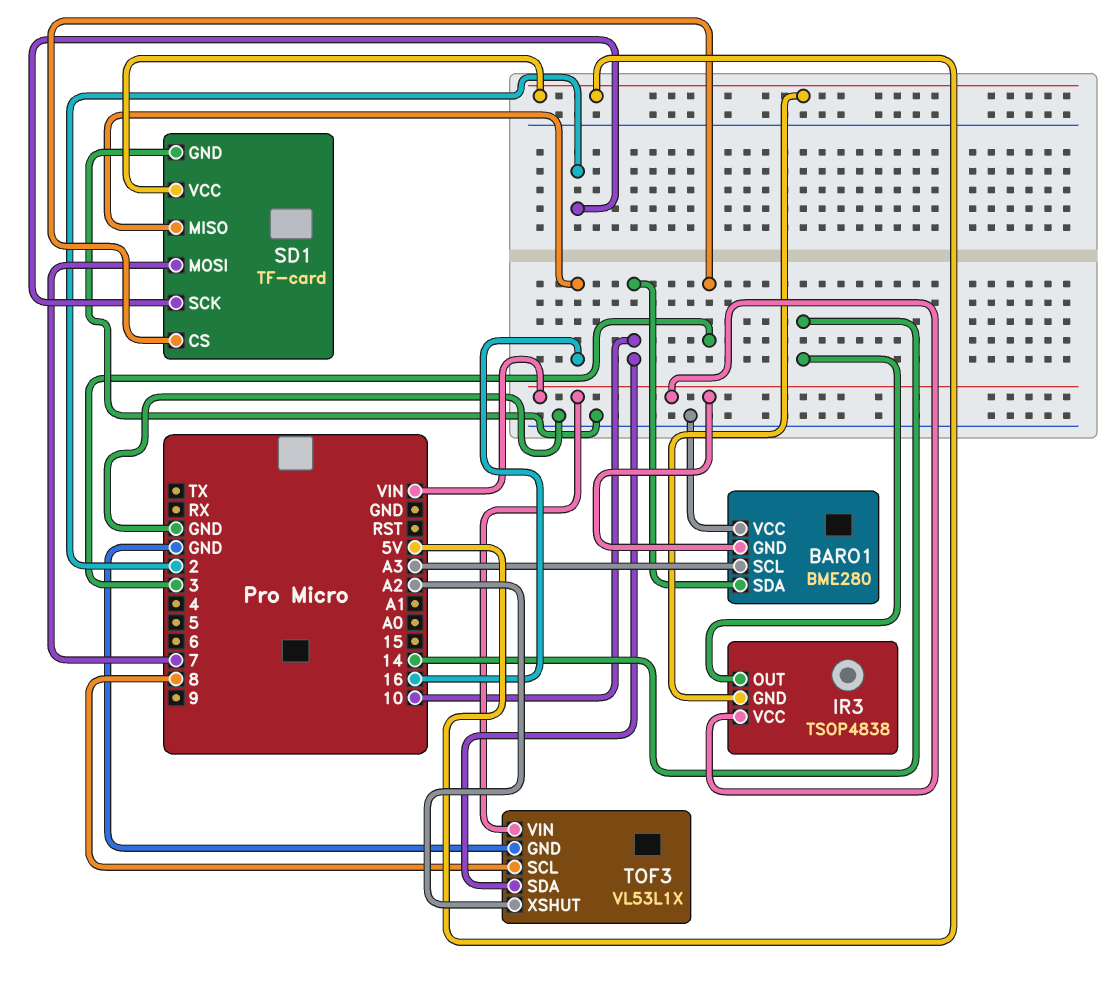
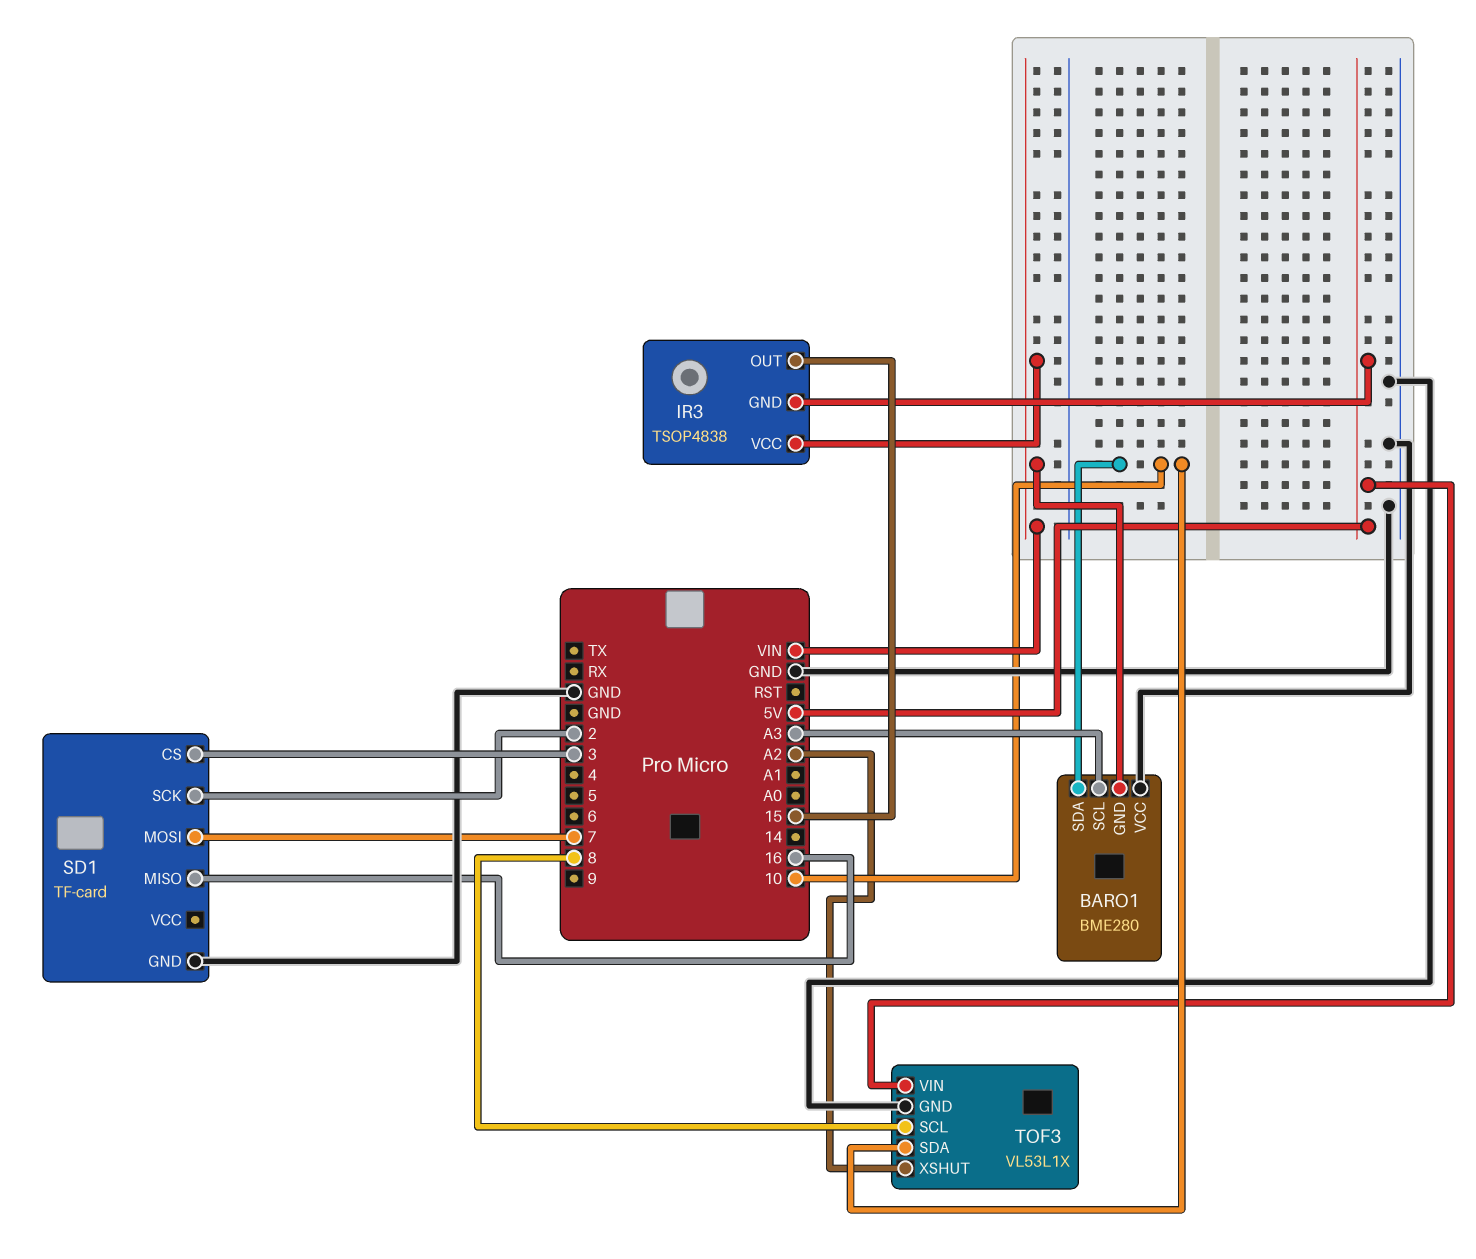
IR3 pin OUT: 14 -> 15
SD1 pin VCC: 5V -> none
TOF3 pin VIN: VIN -> 5V

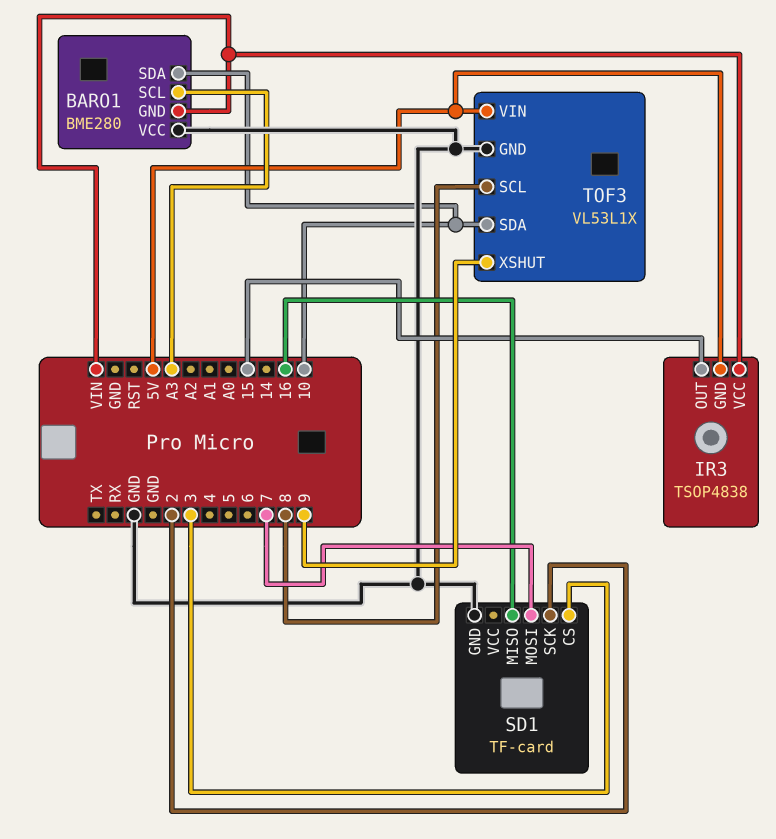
TOF3 pin XSHUT: A2 -> 9

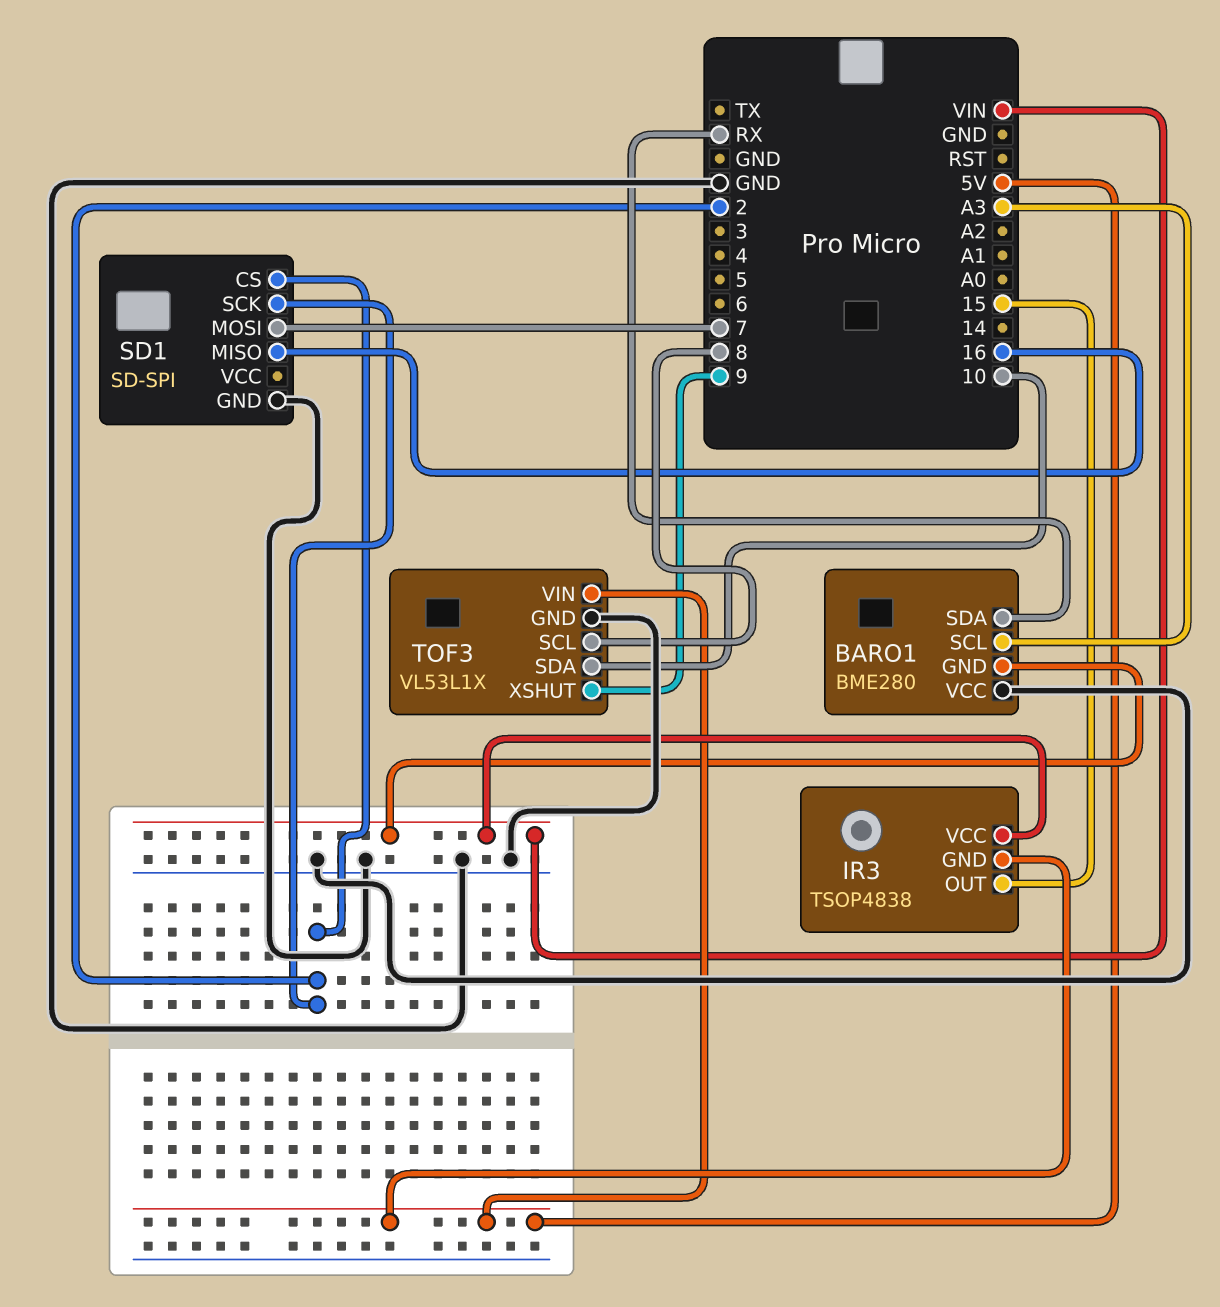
BARO1 pin SDA: 10 -> RX
SD1: TF-card -> SD-SPI
SD1 pin CS: 3 -> 2

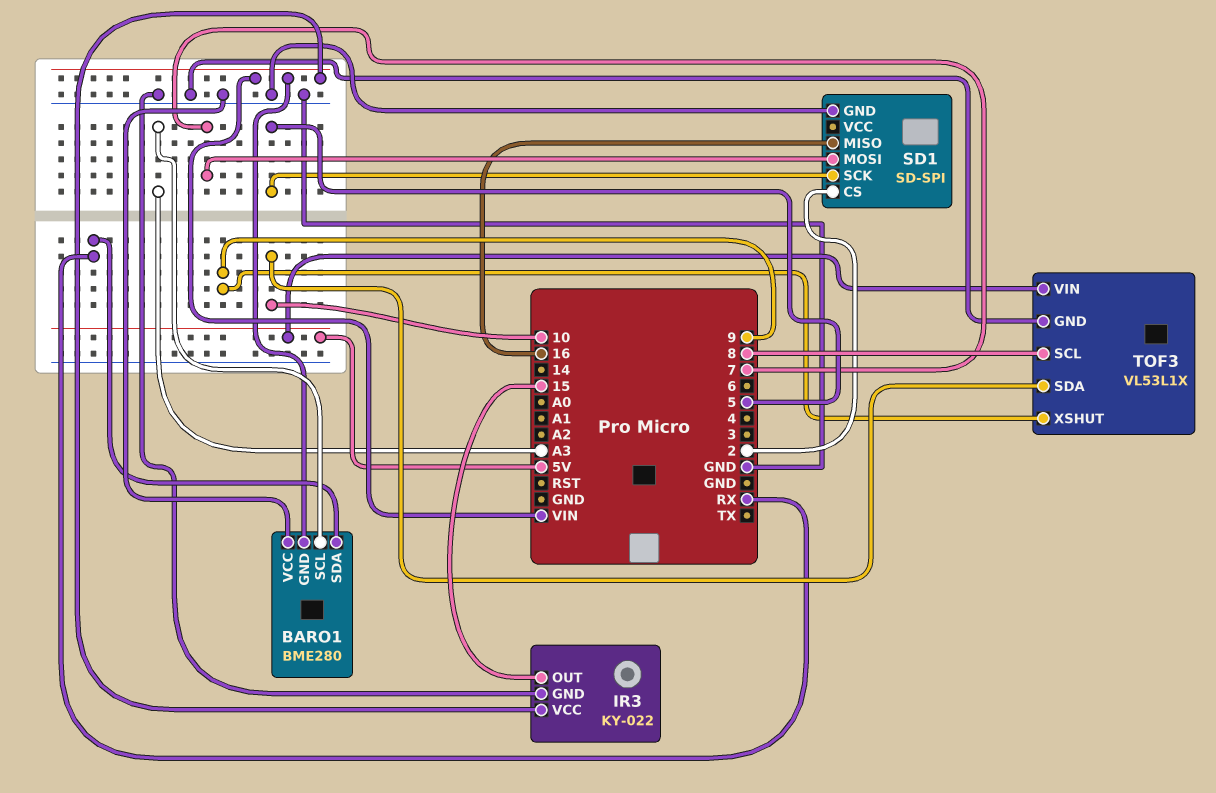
IR3: TSOP4838 -> KY-022
IR3 pin GND: 5V -> GND
SD1 pin SCK: 2 -> 5

